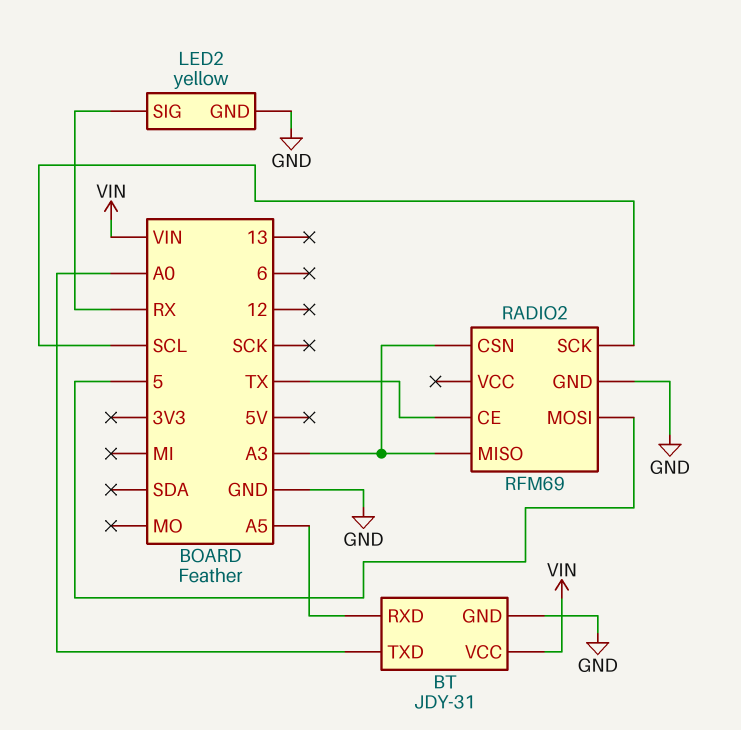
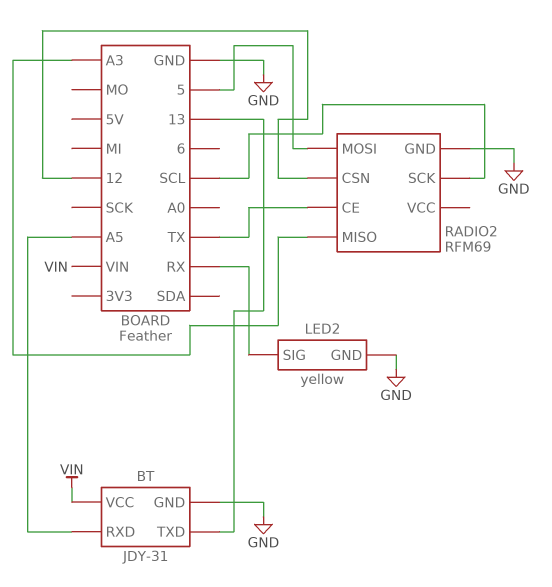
BT pin TXD: A0 -> 13
RADIO2 pin CSN: A3 -> 12

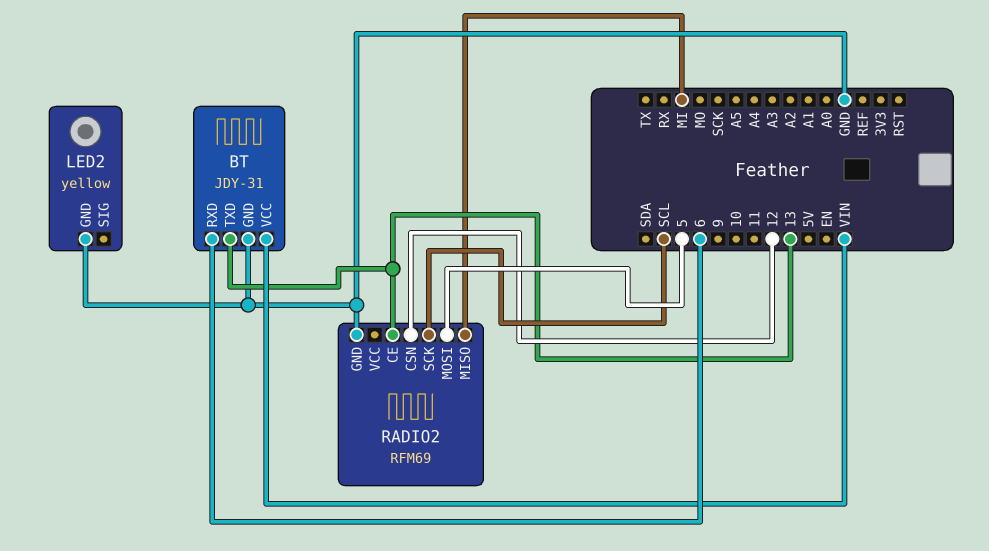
BT pin RXD: A5 -> 6
LED2 pin SIG: RX -> none
RADIO2 pin CE: TX -> 13
RADIO2 pin MISO: A3 -> MI

